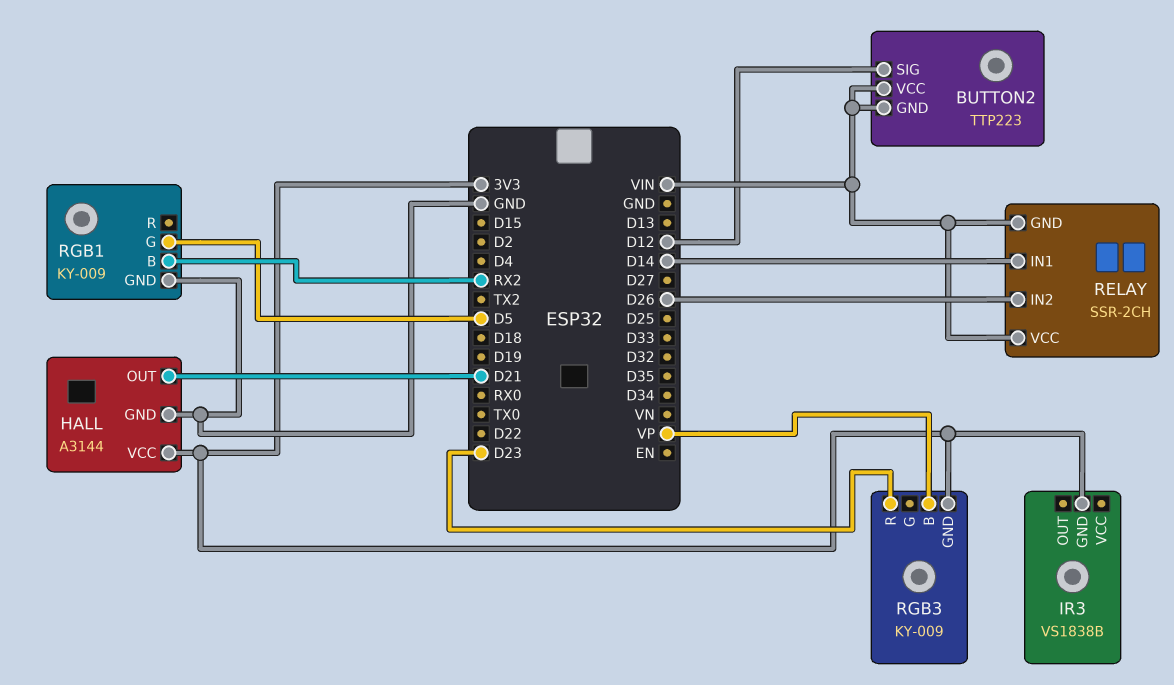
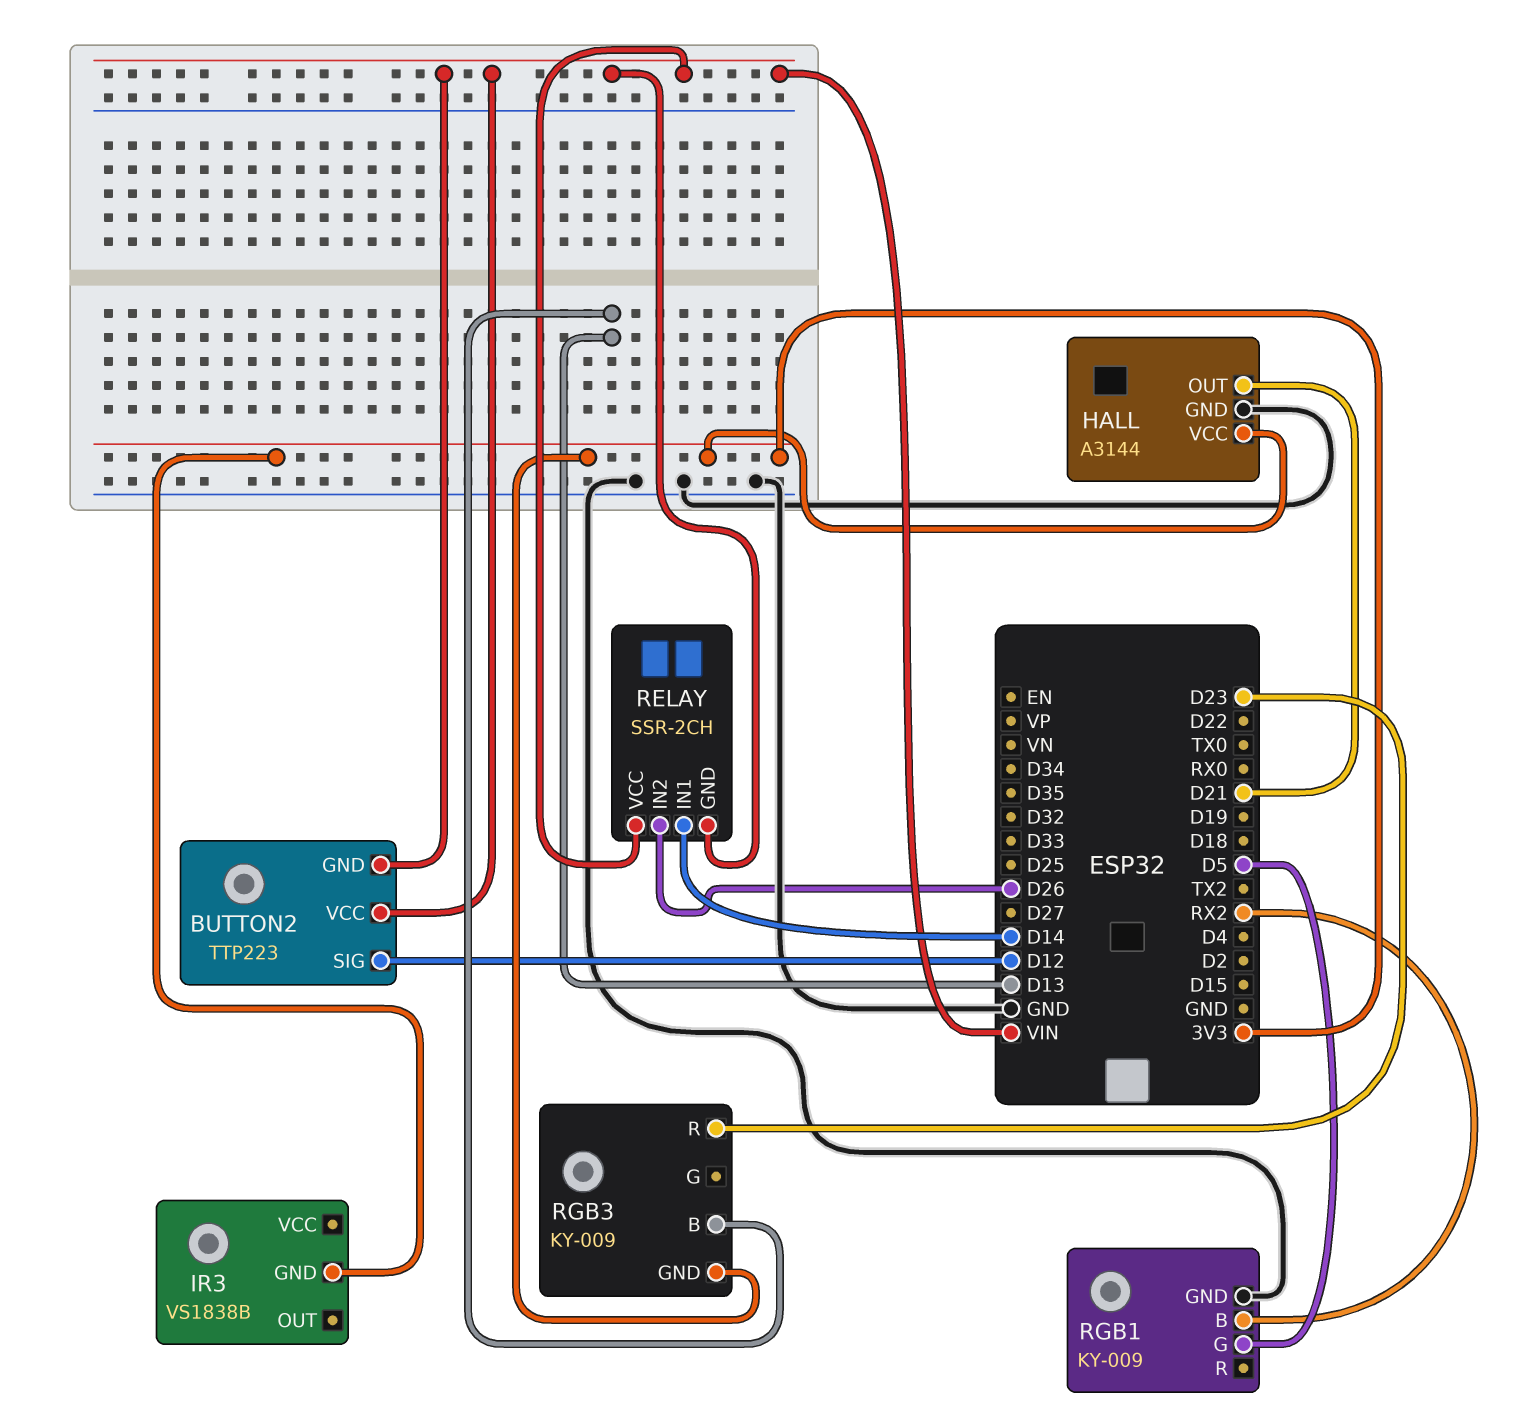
RGB3 pin B: VP -> D13

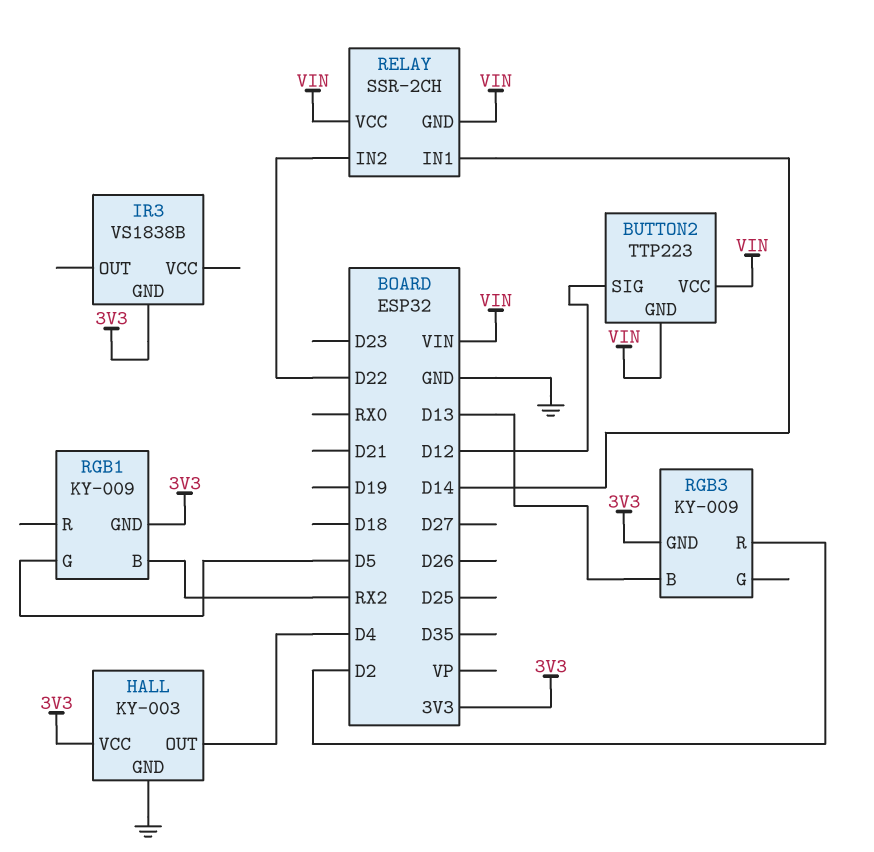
HALL: A3144 -> KY-003
HALL pin OUT: D21 -> D4
RELAY pin IN2: D26 -> D22
RGB1 pin GND: GND -> 3V3
RGB3 pin R: D23 -> D2

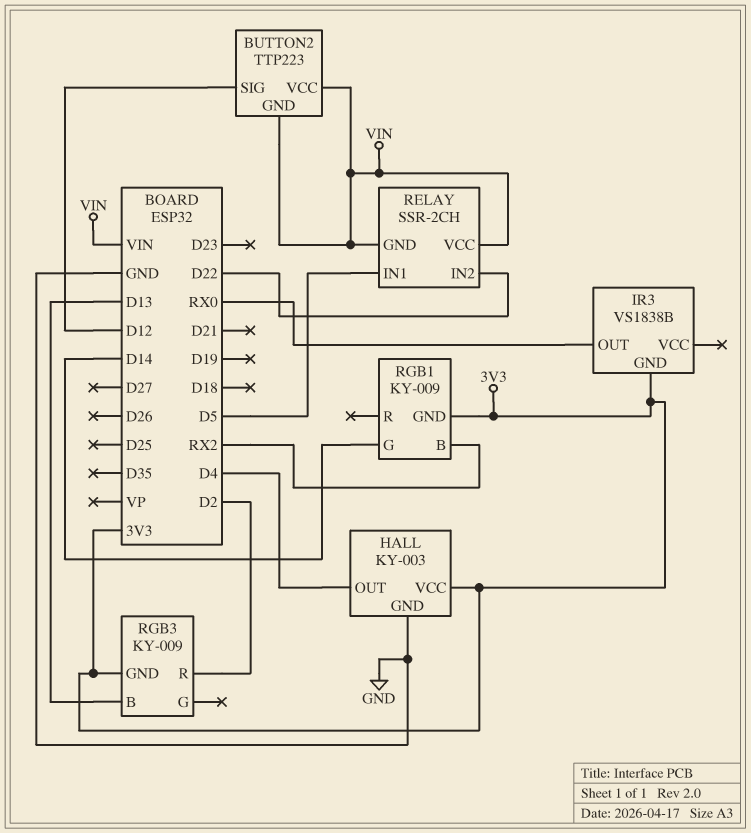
IR3 pin OUT: none -> RX0
RELAY pin IN1: D14 -> D5
RGB1 pin G: D5 -> D14

